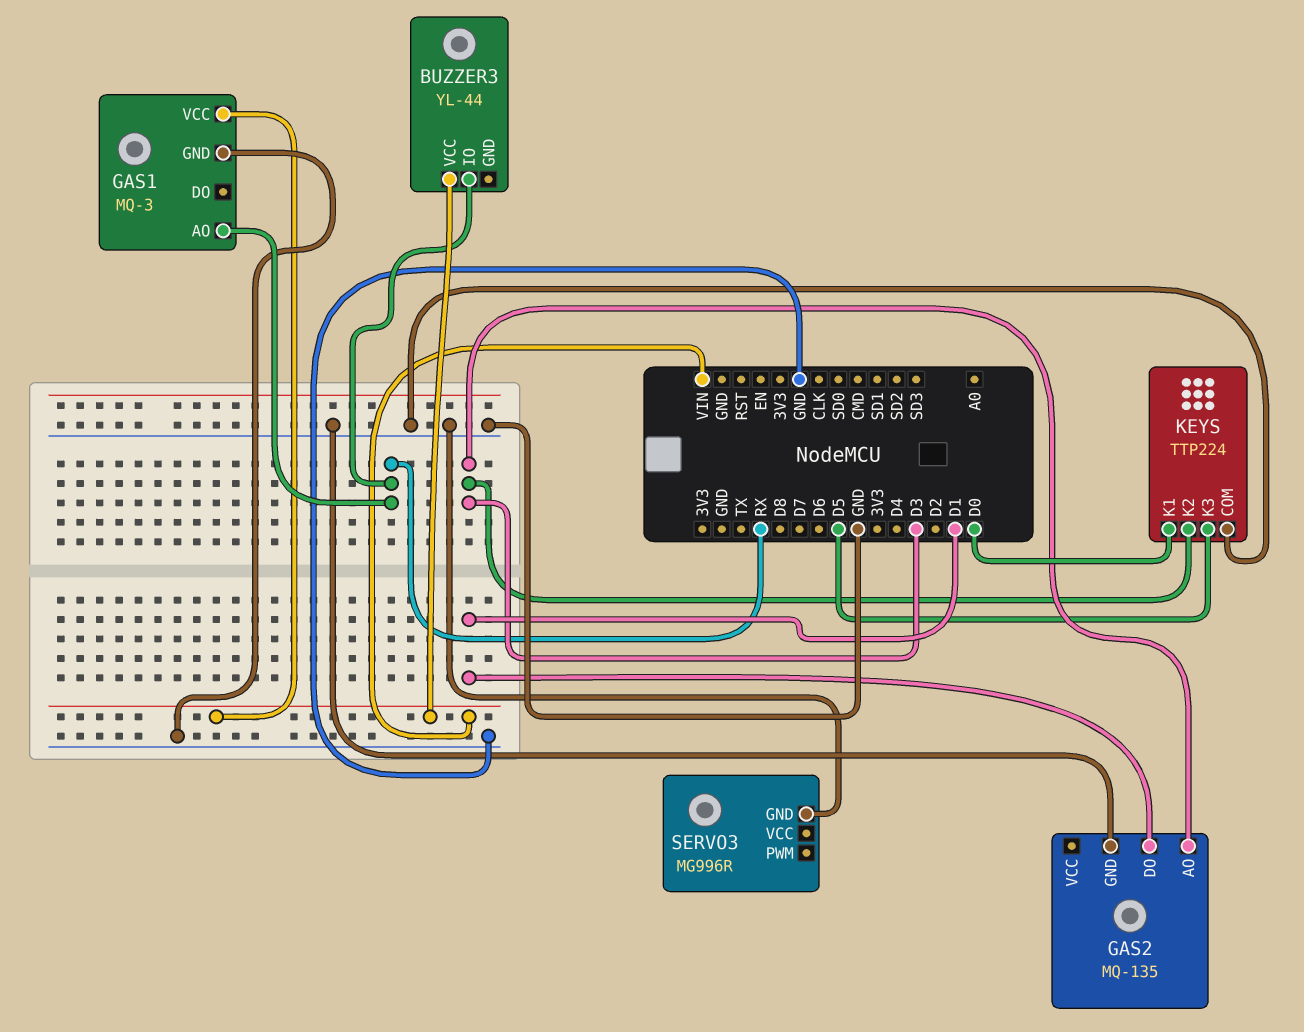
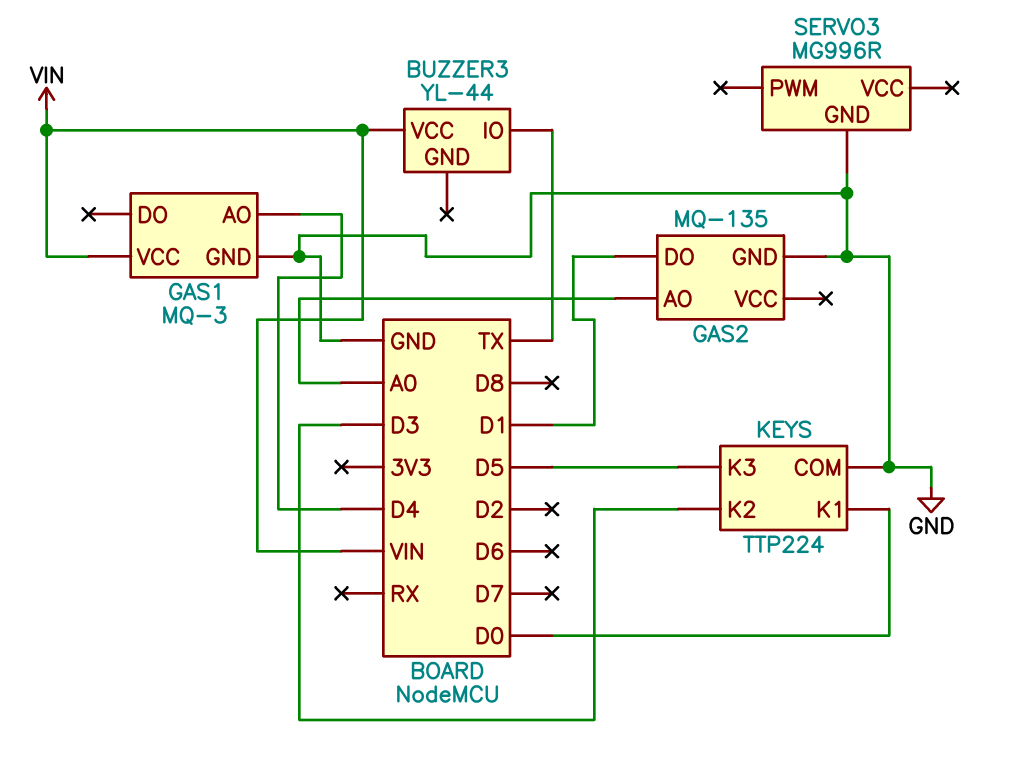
BUZZER3 pin IO: RX -> TX
GAS1 pin AO: RX -> D4
GAS2 pin AO: D3 -> A0

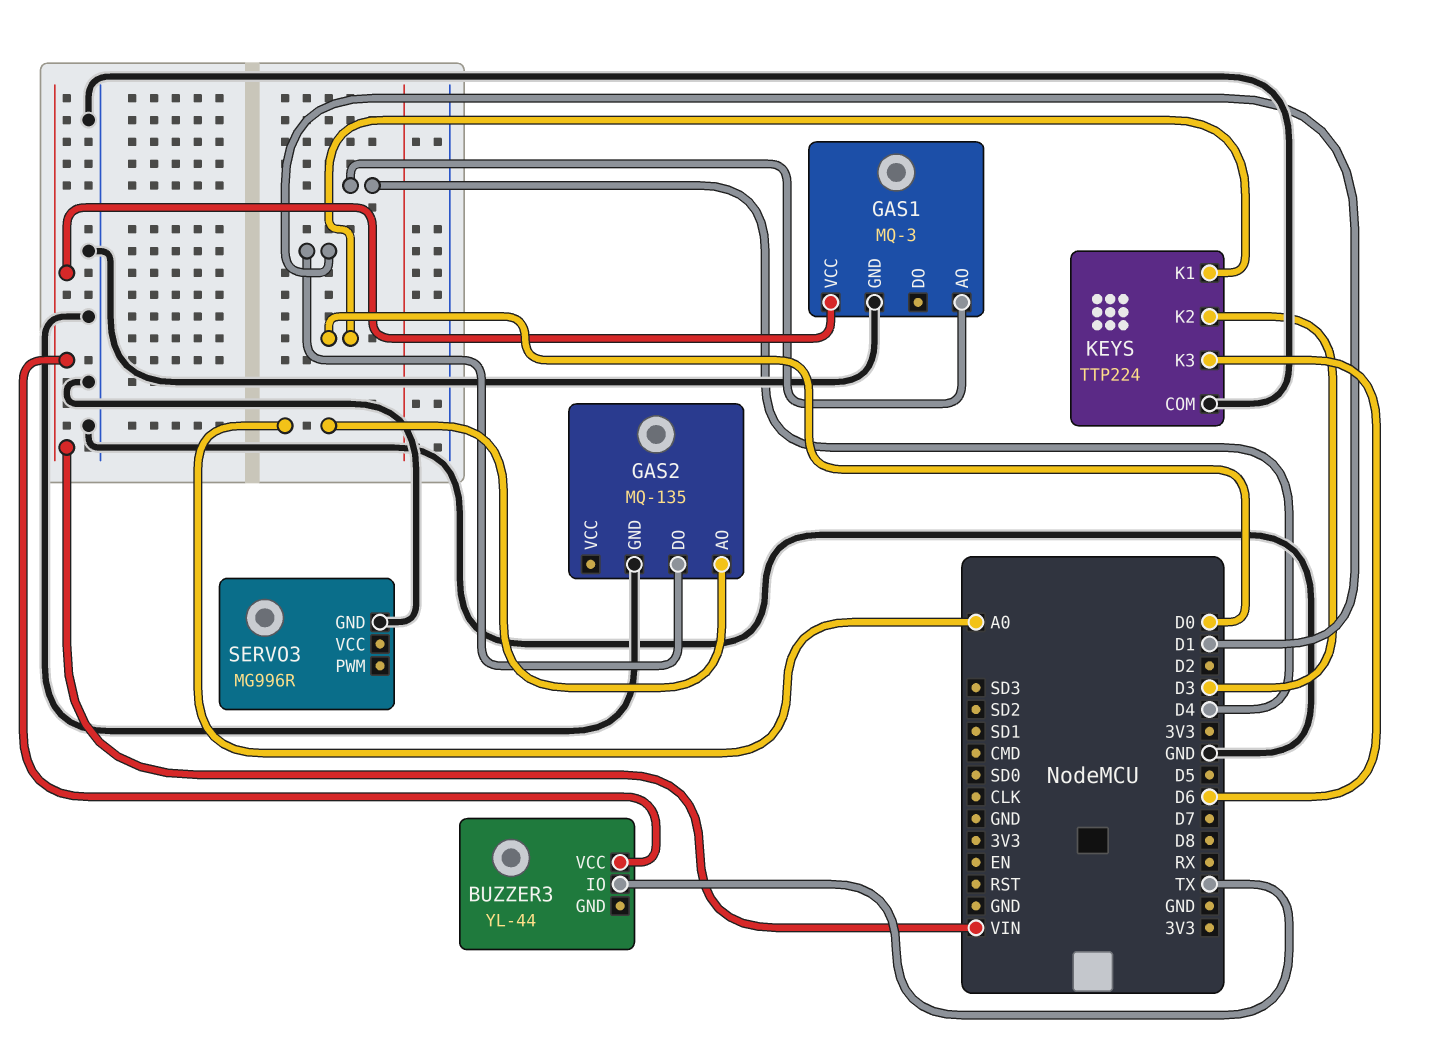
KEYS pin K3: D5 -> D6

